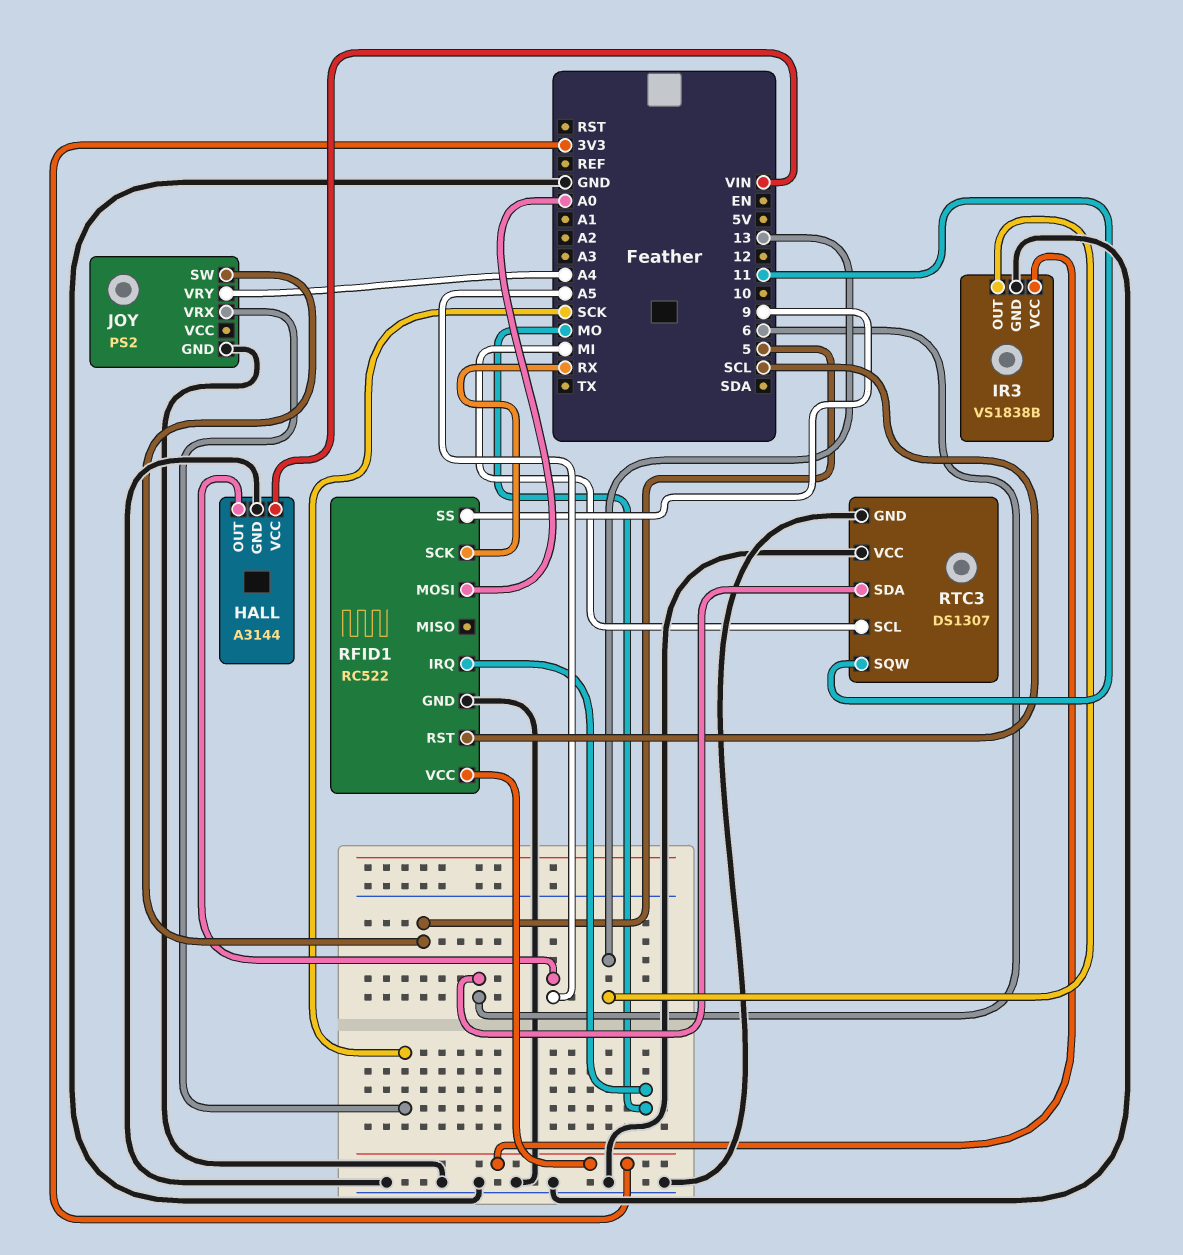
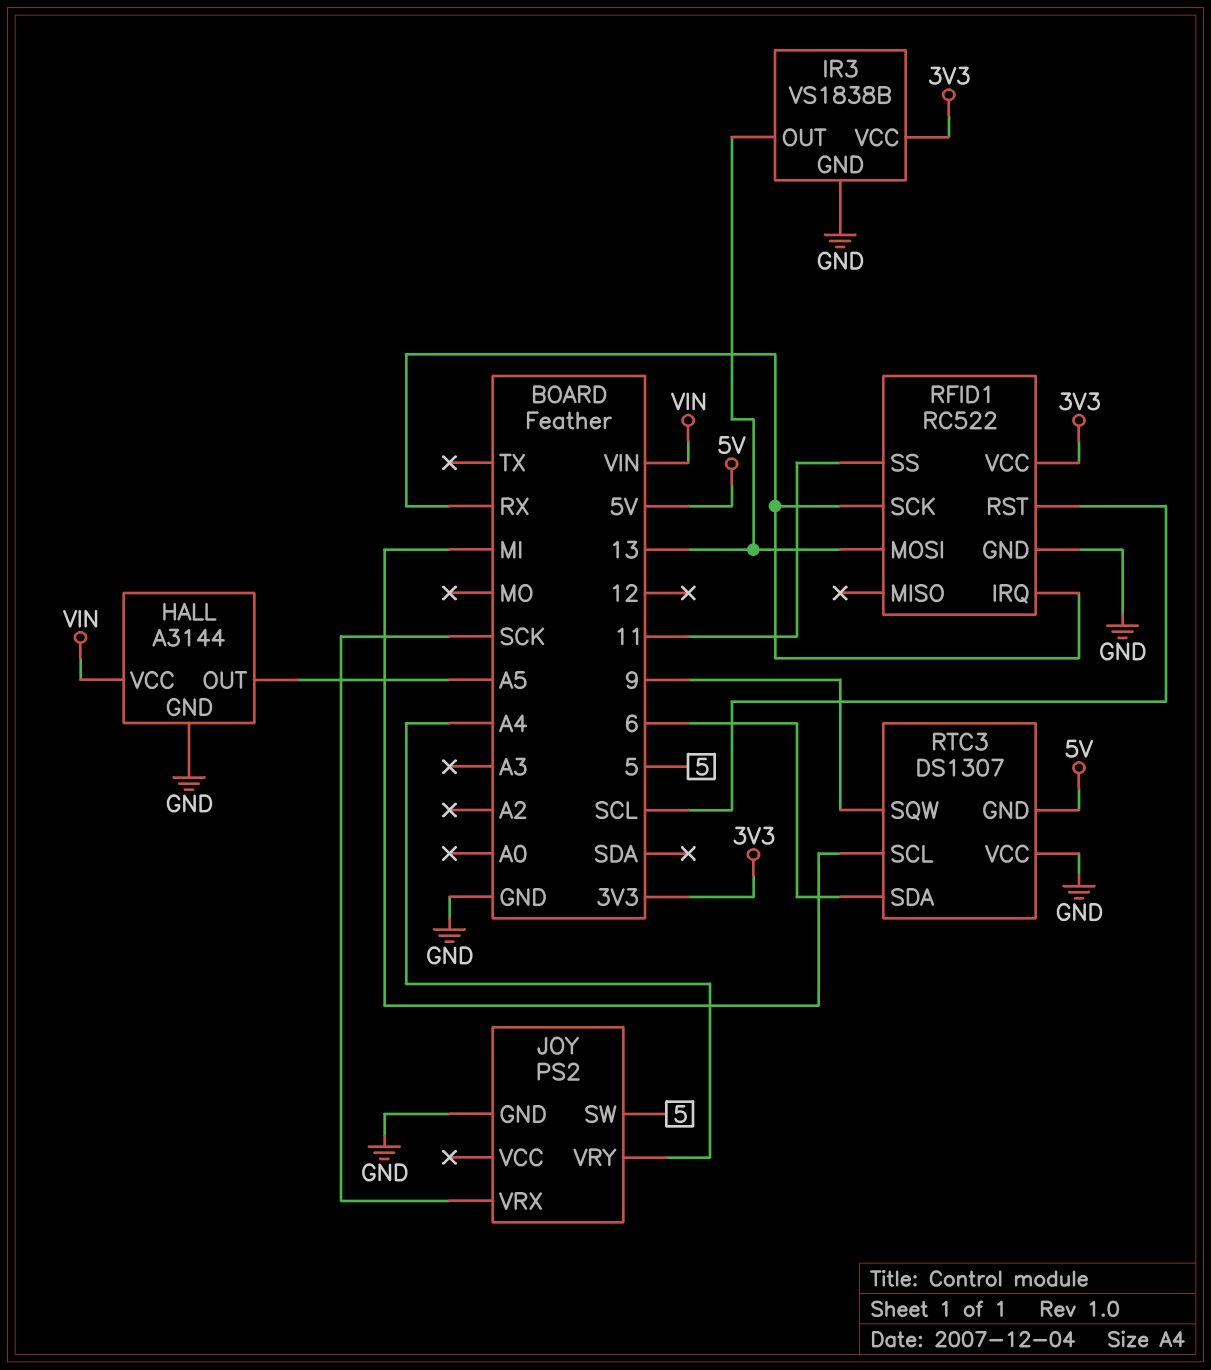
RFID1 pin IRQ: MO -> RX
RFID1 pin MOSI: A0 -> 13
RFID1 pin SS: 9 -> 11
RTC3 pin GND: GND -> 5V
RTC3 pin SQW: 11 -> 9

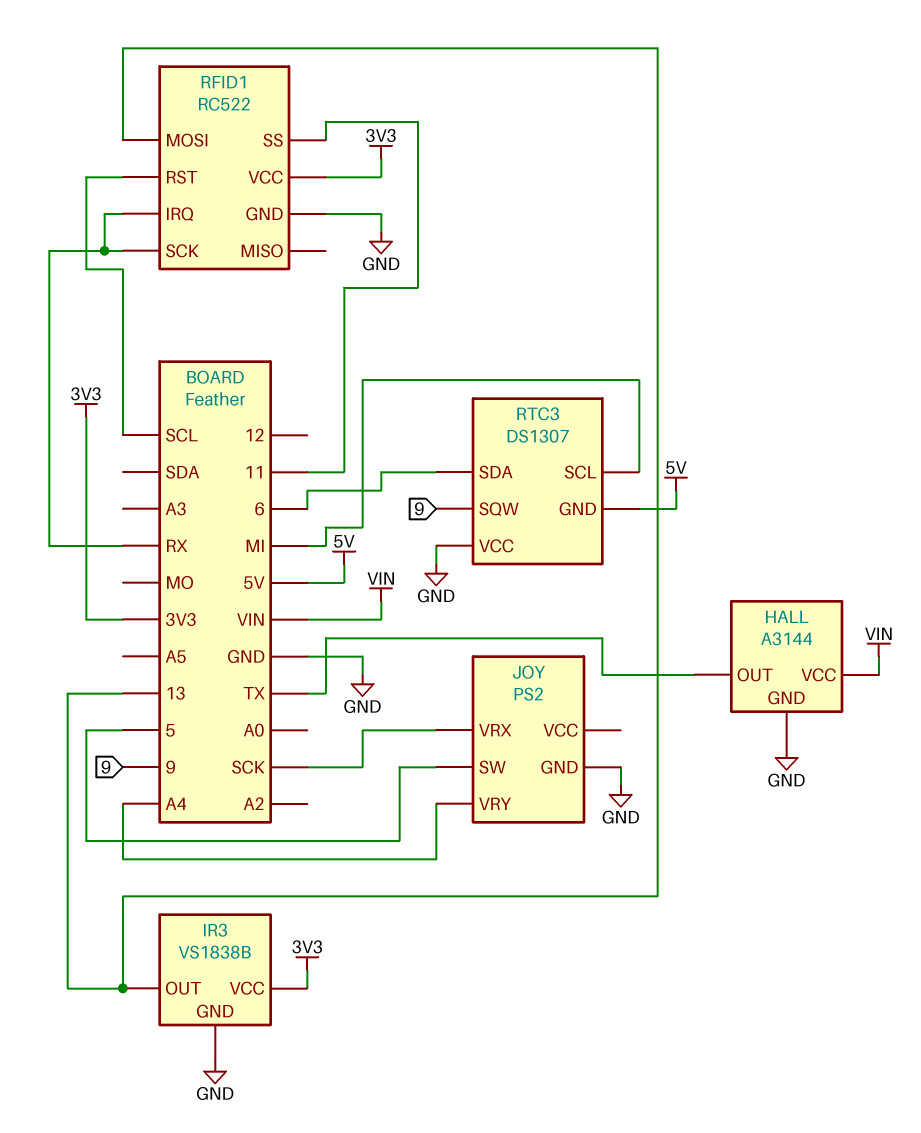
HALL pin OUT: A5 -> TX

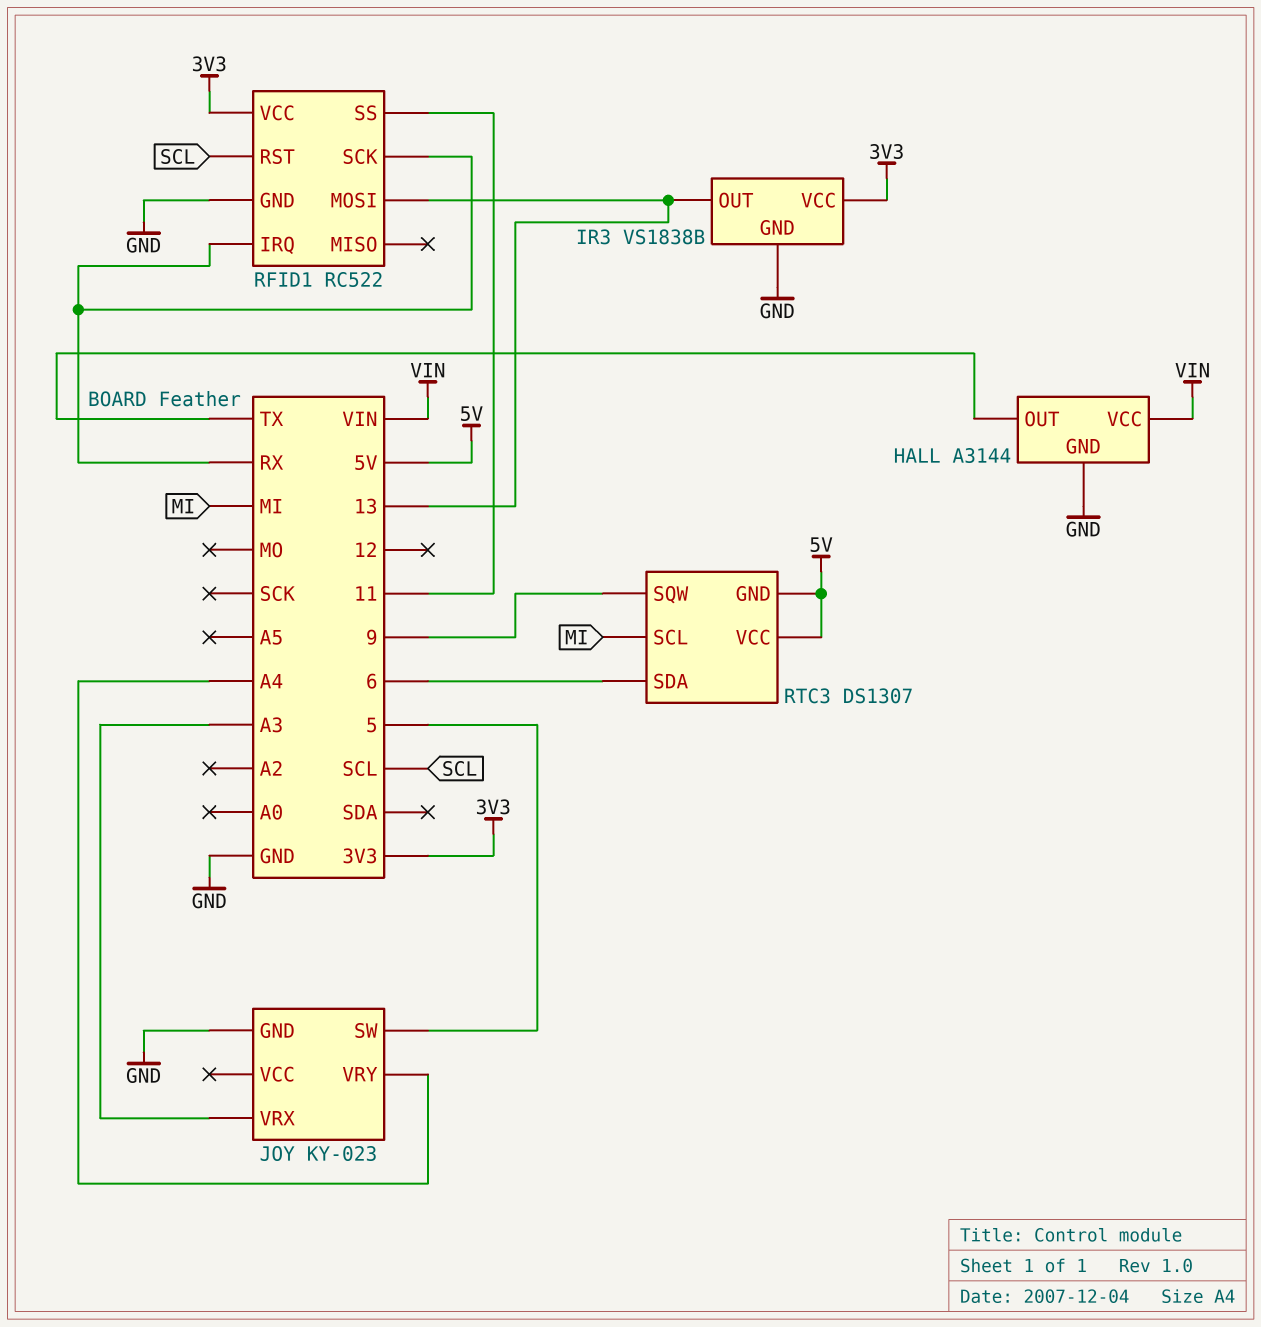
JOY: PS2 -> KY-023
JOY pin VRX: SCK -> A3
RTC3 pin VCC: GND -> 5V

